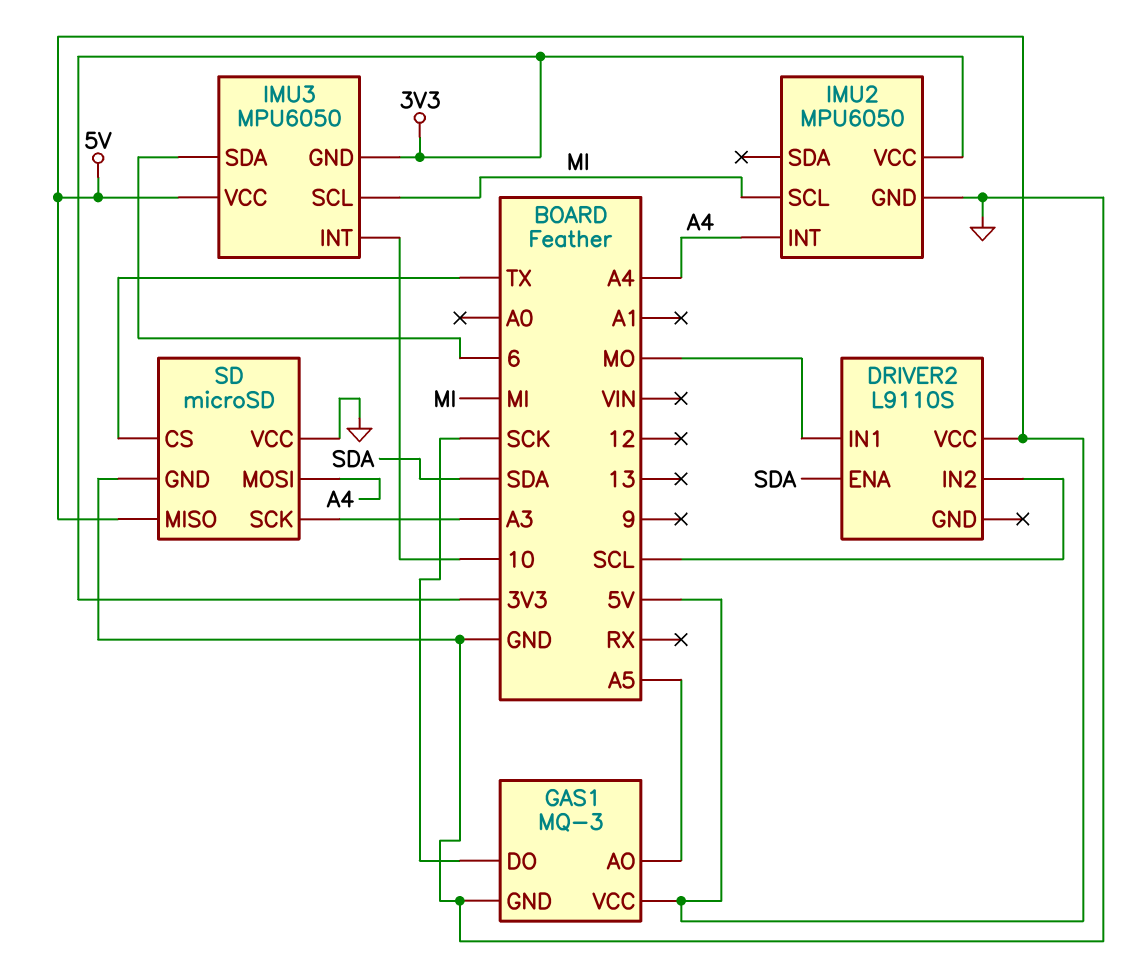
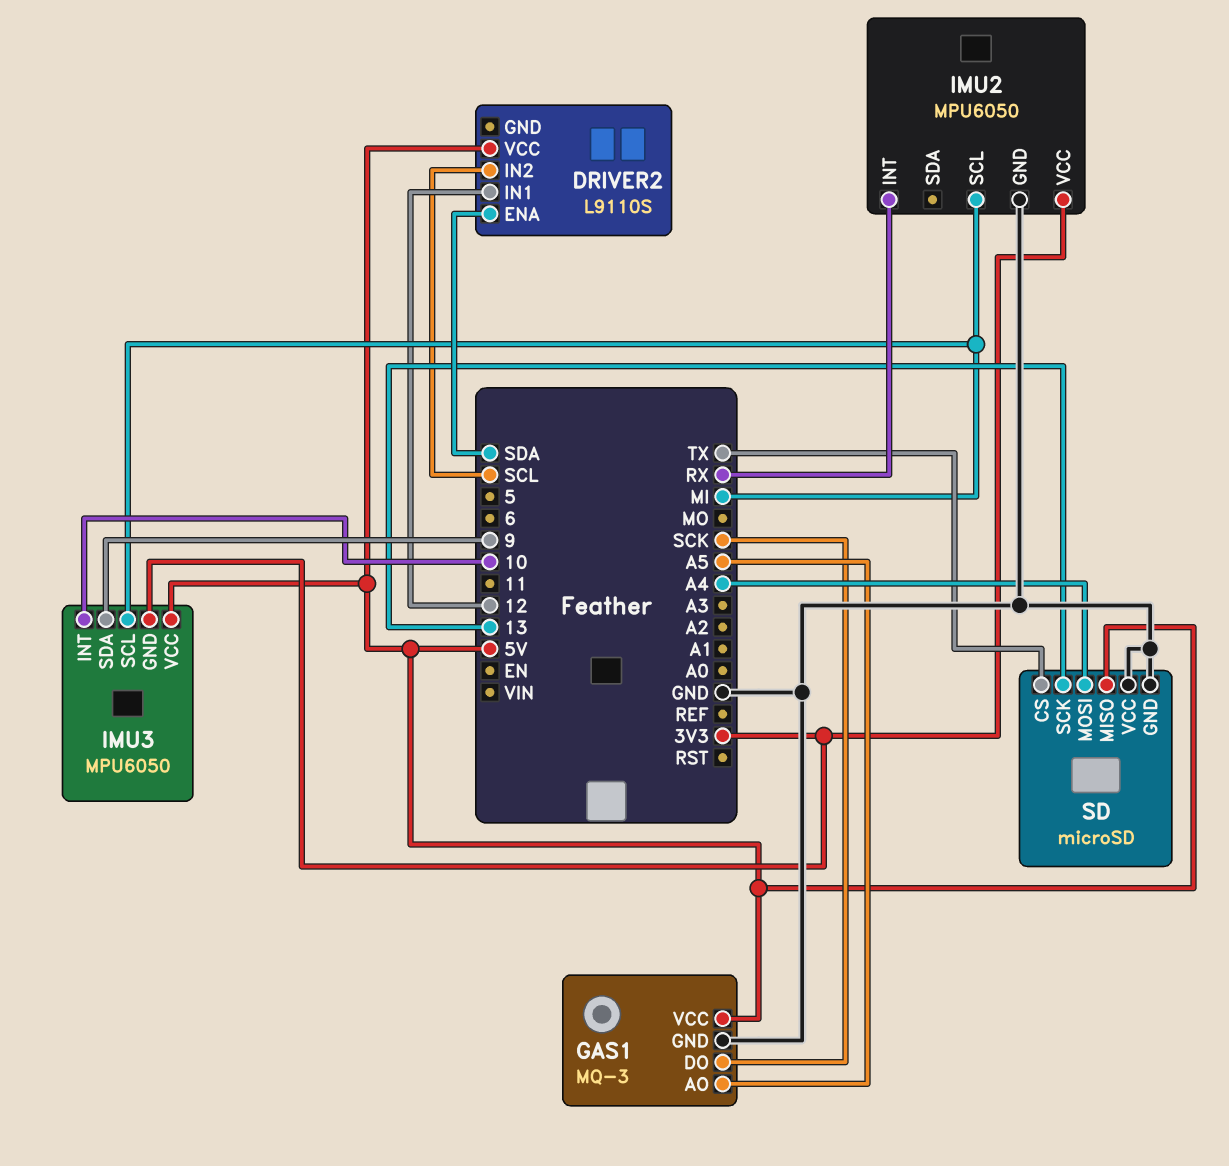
DRIVER2 pin IN1: MO -> 12
IMU2 pin INT: A4 -> RX
IMU3 pin SDA: 6 -> 9
SD pin SCK: A3 -> 13

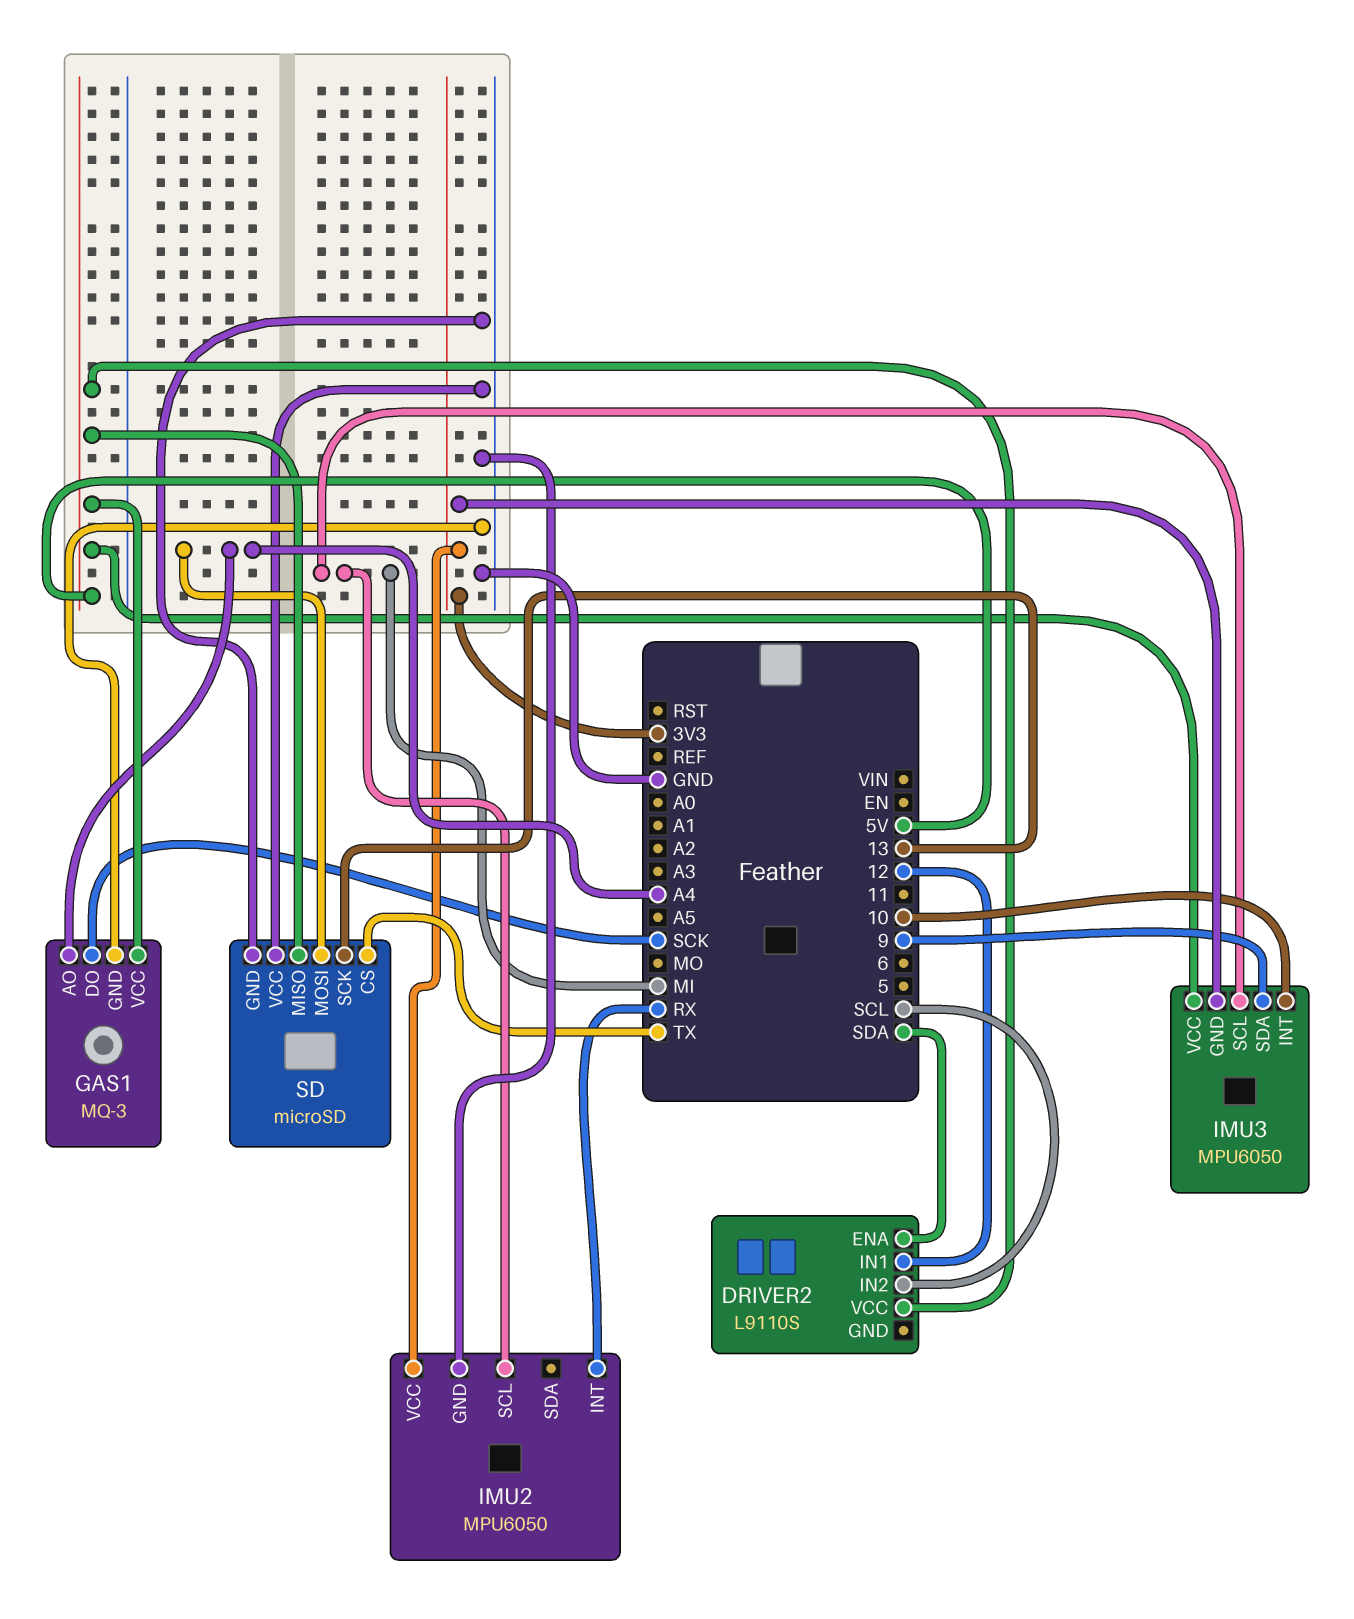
GAS1 pin AO: A5 -> A4

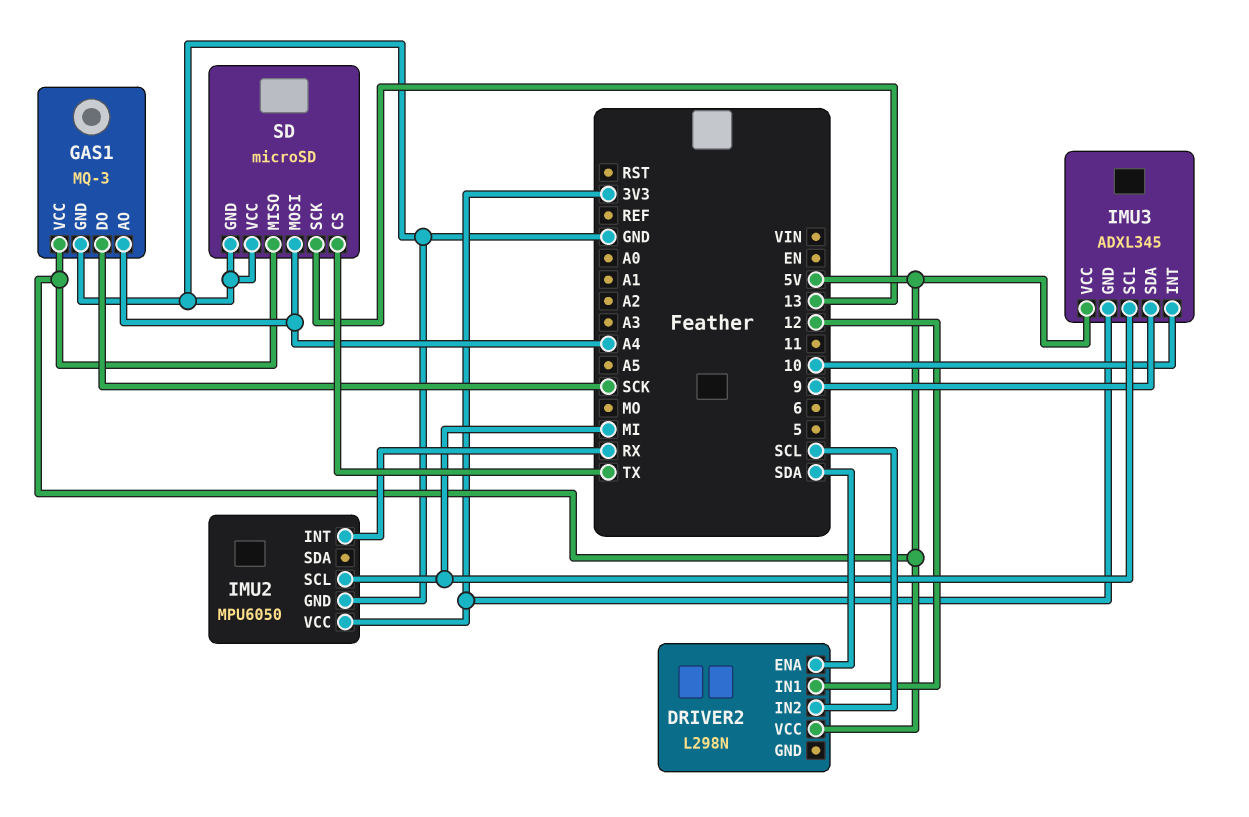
DRIVER2: L9110S -> L298N
IMU3: MPU6050 -> ADXL345

